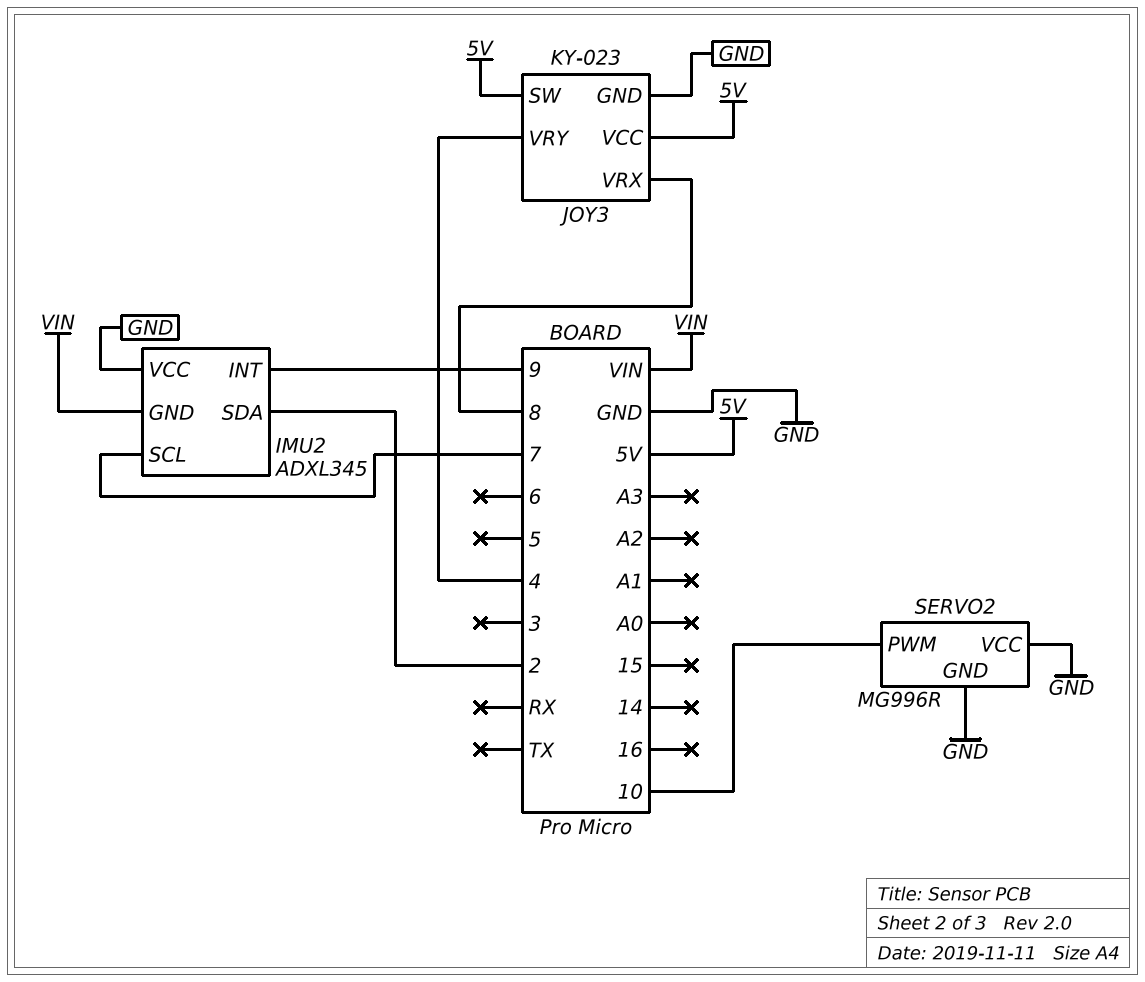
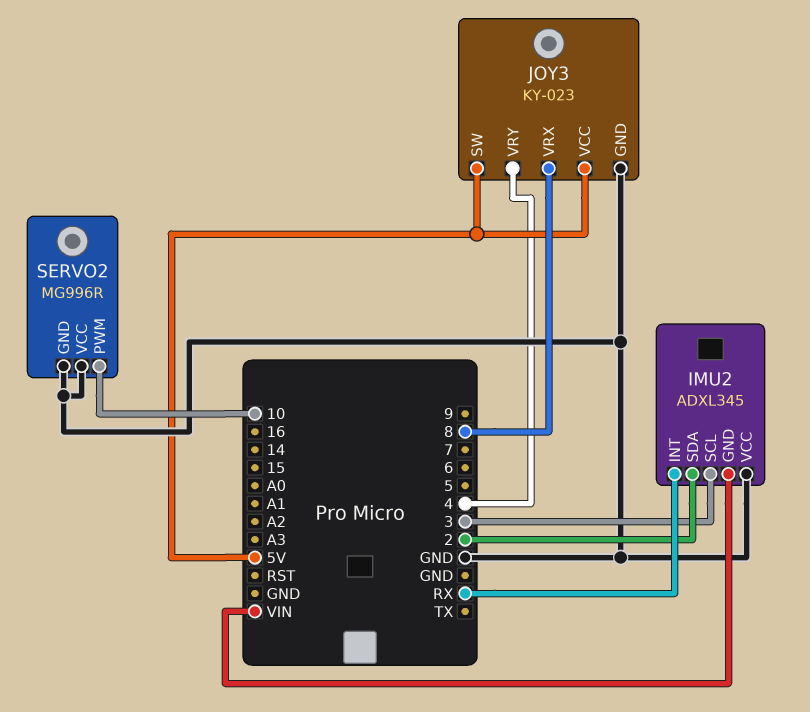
IMU2 pin INT: 9 -> RX
IMU2 pin SCL: 7 -> 3

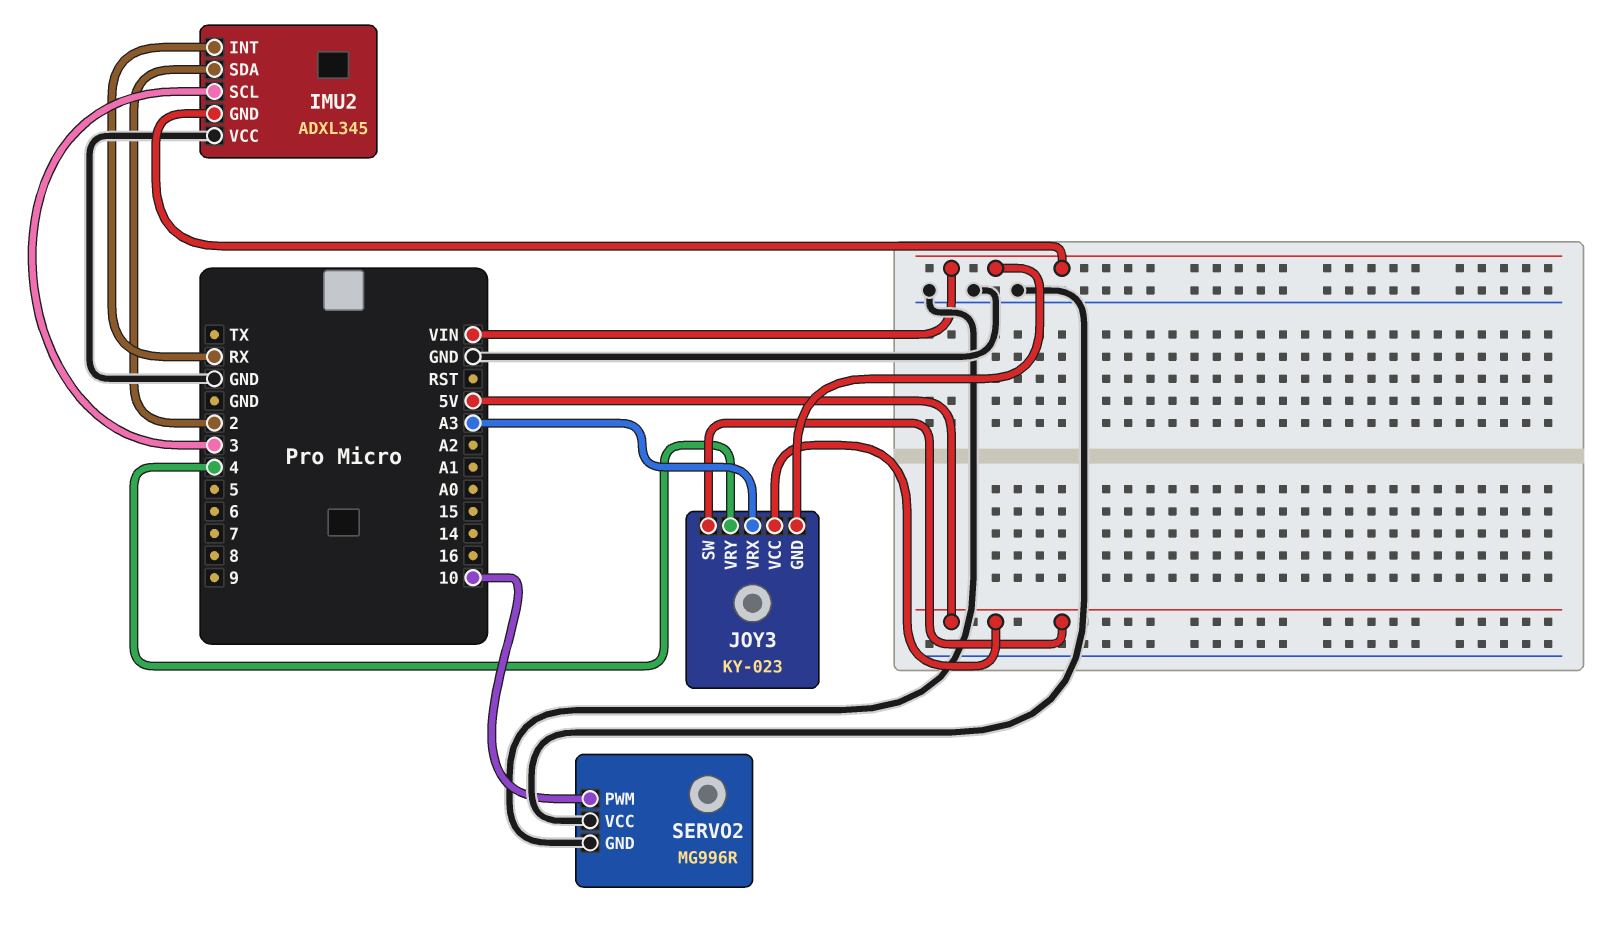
JOY3 pin GND: GND -> VIN
JOY3 pin VRX: 8 -> A3

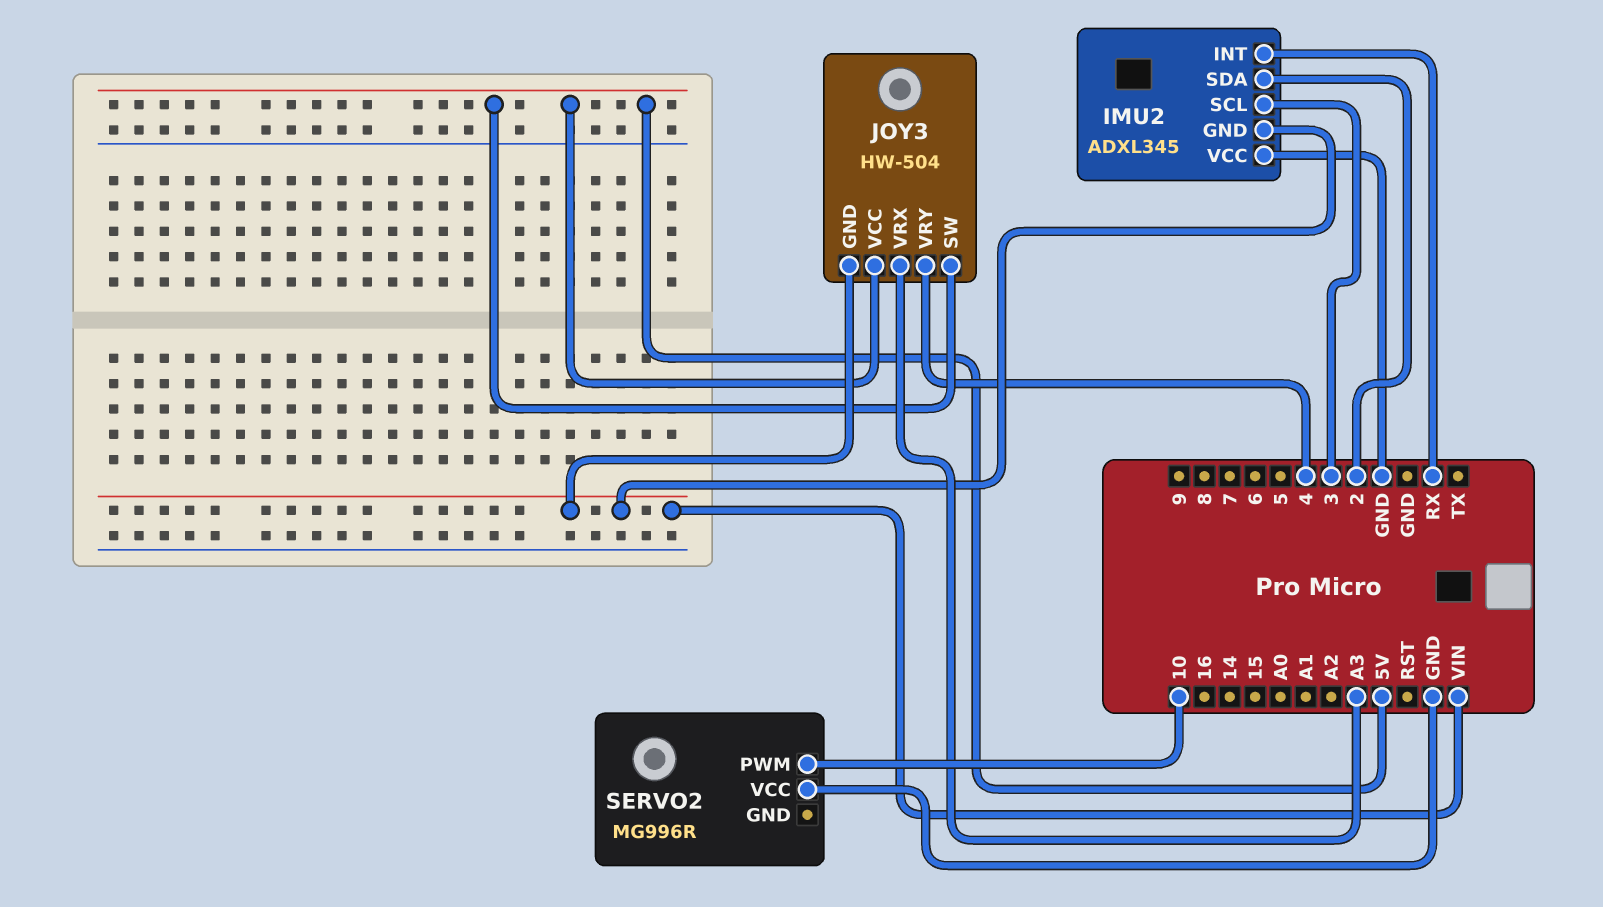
JOY3: KY-023 -> HW-504
SERVO2 pin GND: GND -> none

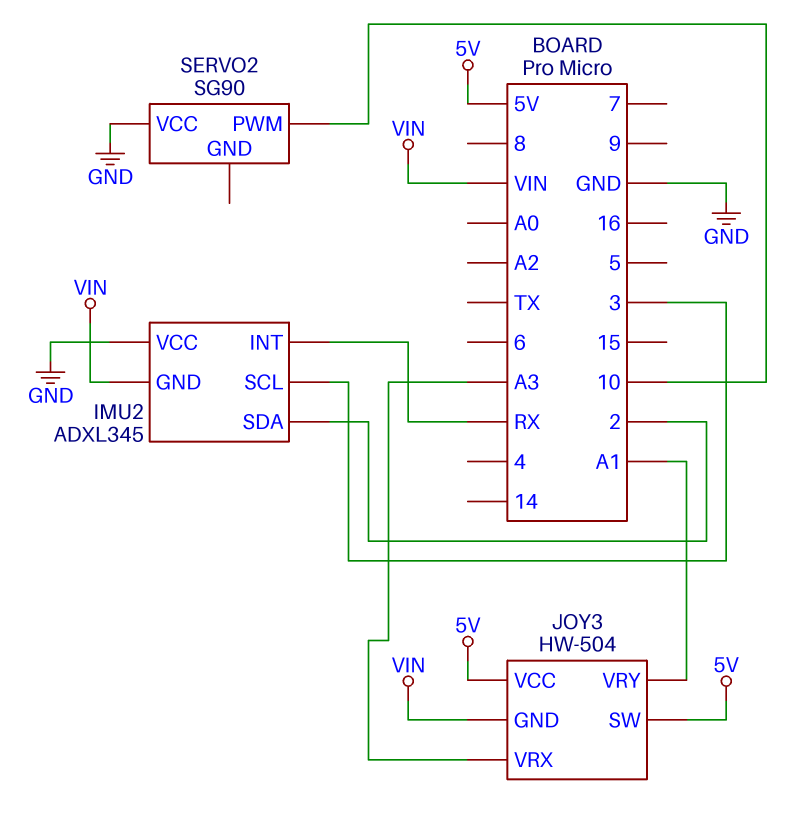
JOY3 pin VRY: 4 -> A1
SERVO2: MG996R -> SG90

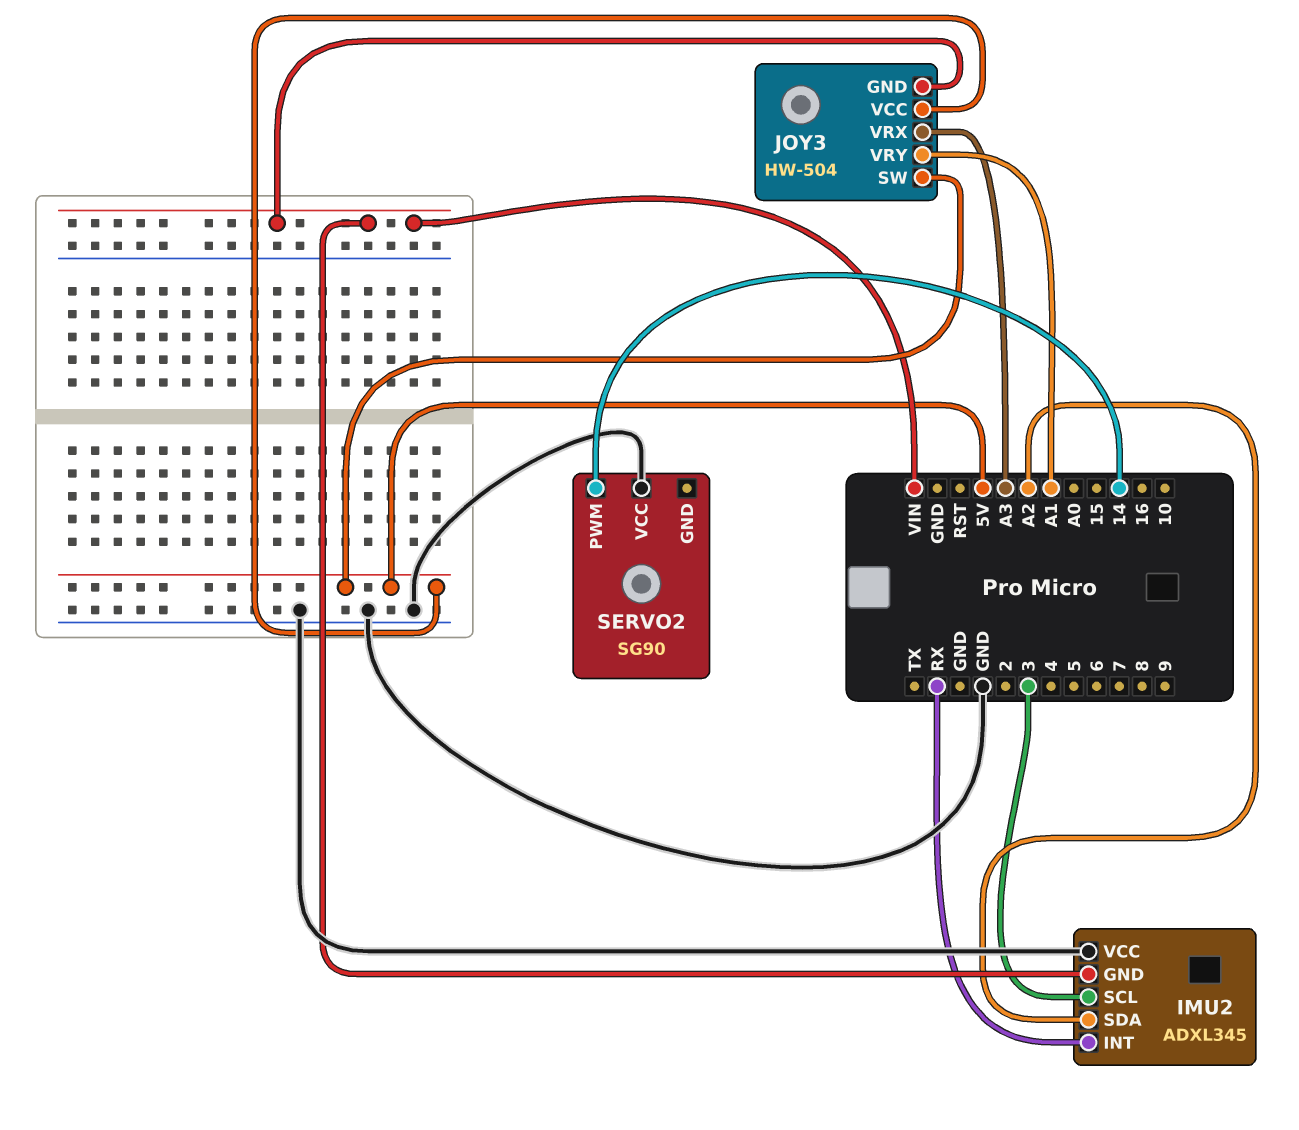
IMU2 pin SDA: 2 -> A2
SERVO2 pin PWM: 10 -> 14

